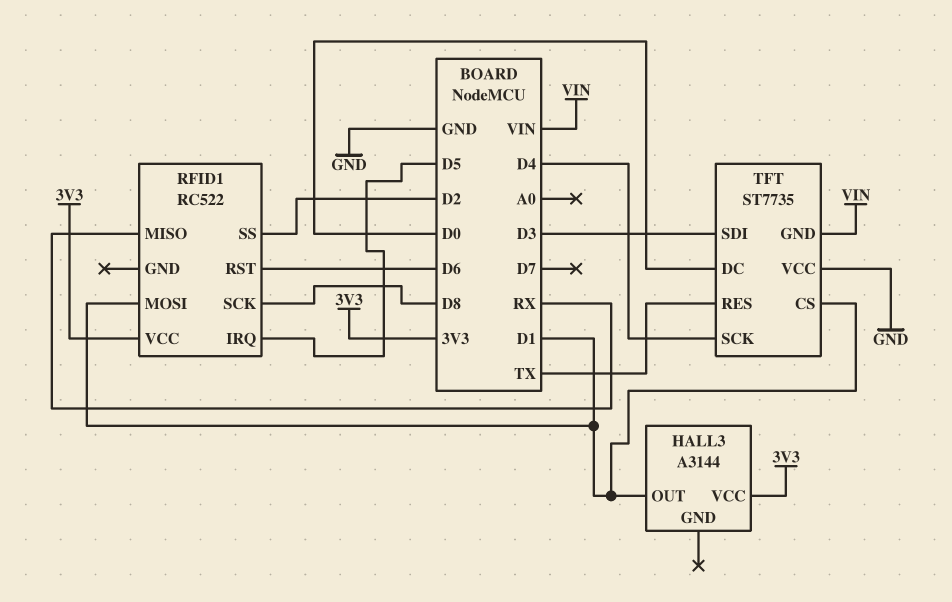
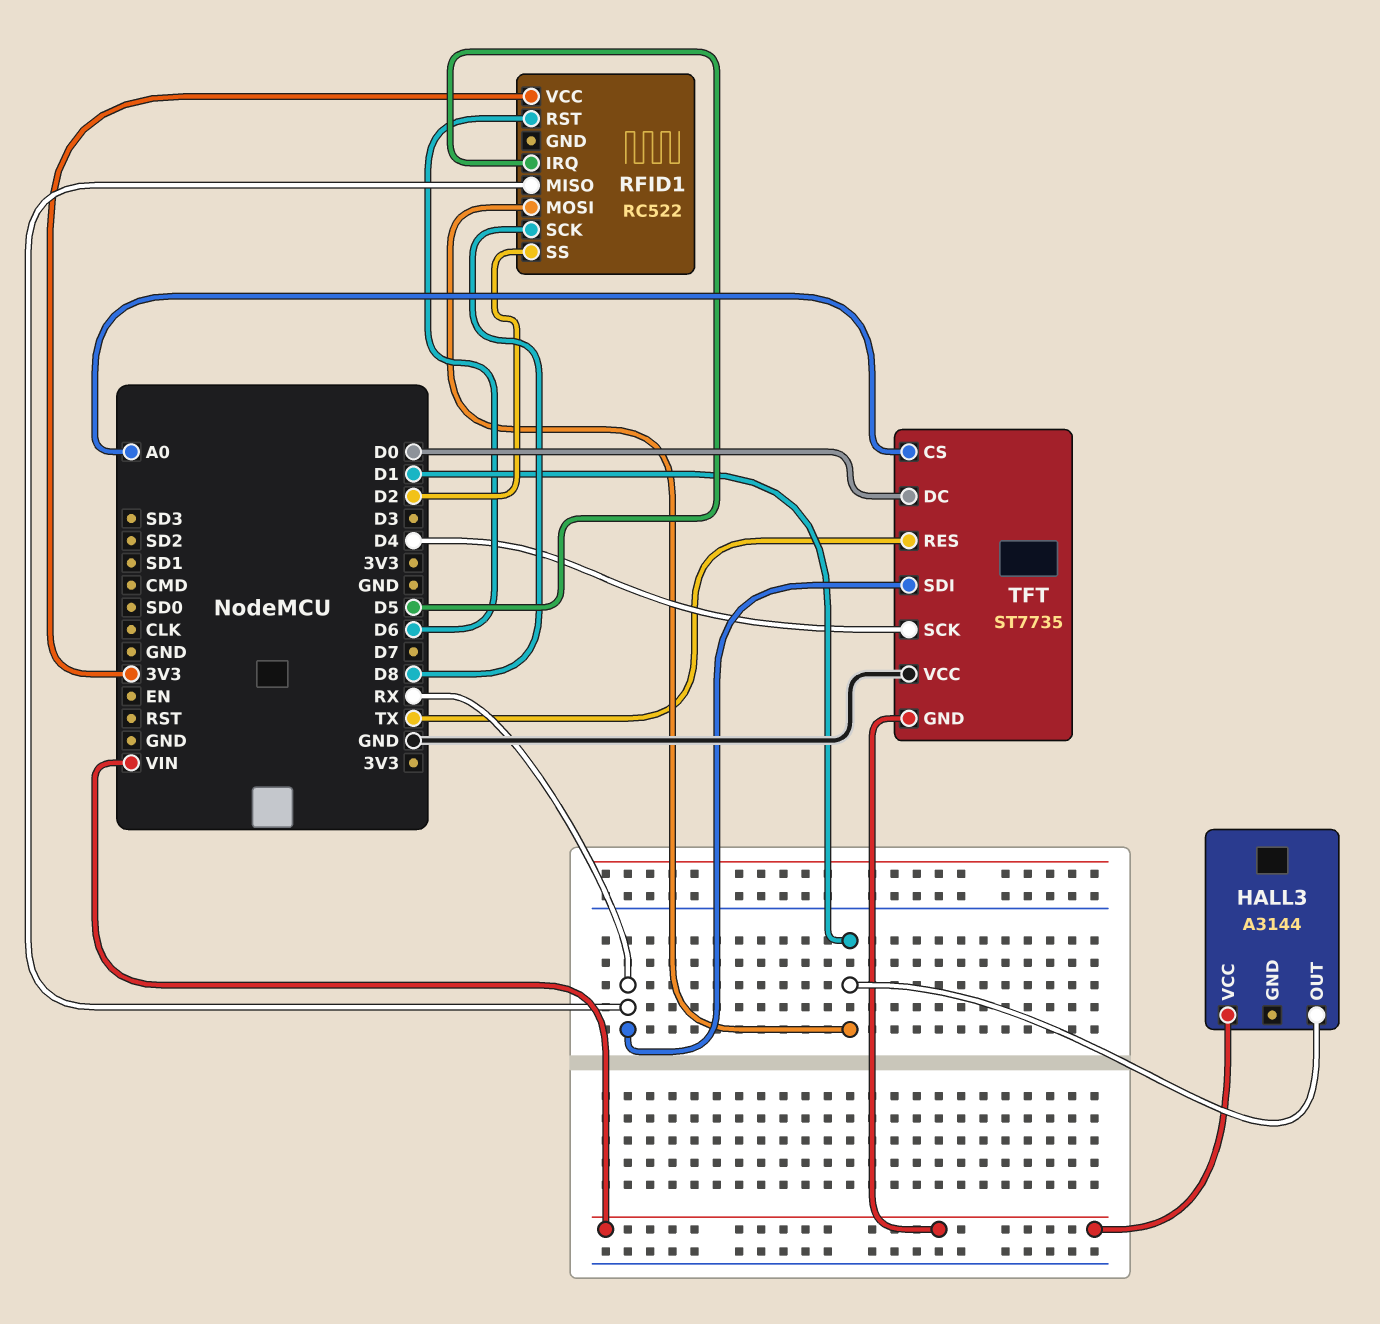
HALL3 pin VCC: 3V3 -> VIN
TFT pin CS: D1 -> A0
TFT pin SDI: D3 -> RX

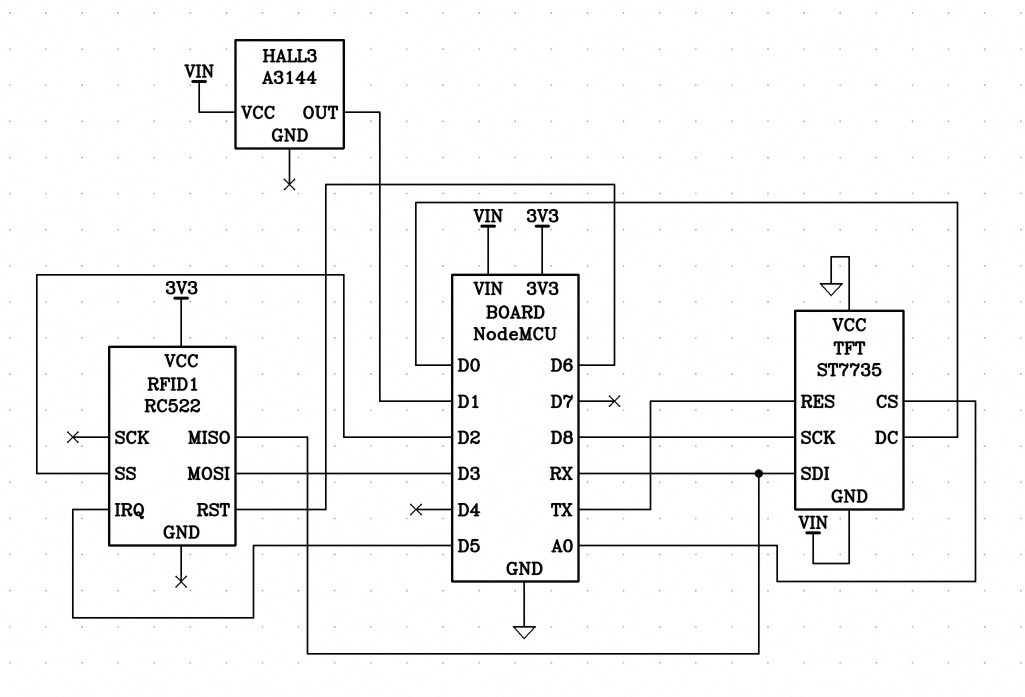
RFID1 pin MOSI: D1 -> D3
RFID1 pin SCK: D8 -> none
TFT pin SCK: D4 -> D8

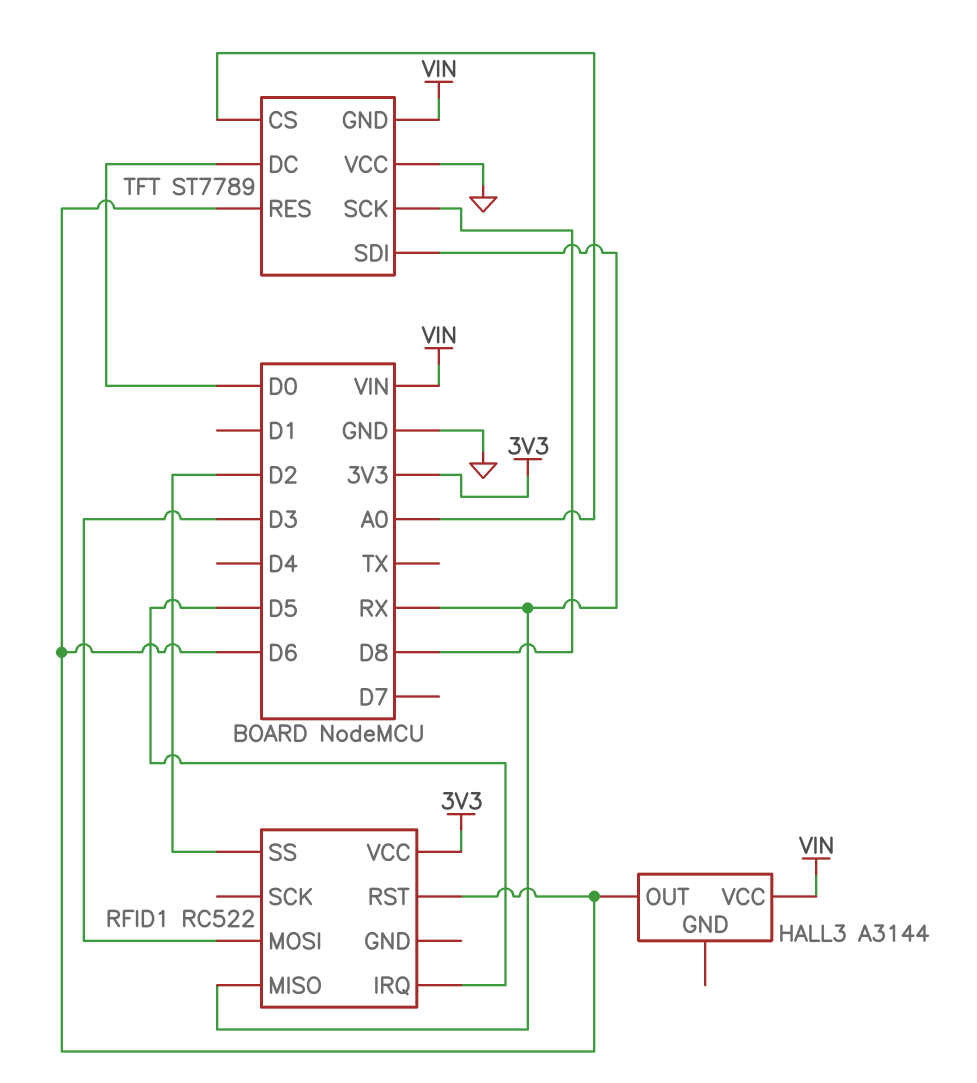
HALL3 pin OUT: D1 -> D6
TFT: ST7735 -> ST7789
TFT pin RES: TX -> D6

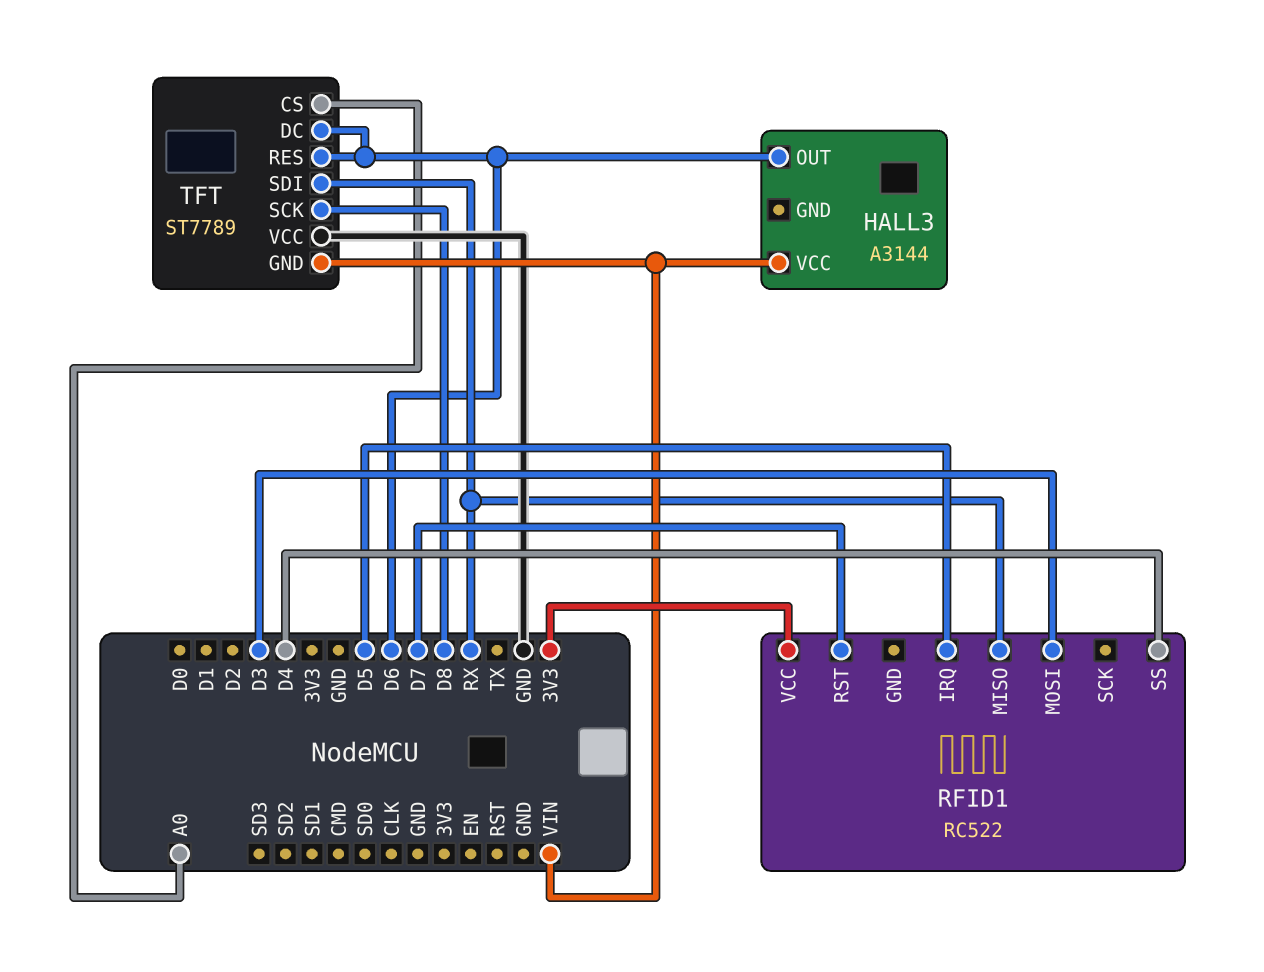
RFID1 pin RST: D6 -> D7
RFID1 pin SS: D2 -> D4
TFT pin DC: D0 -> D6

